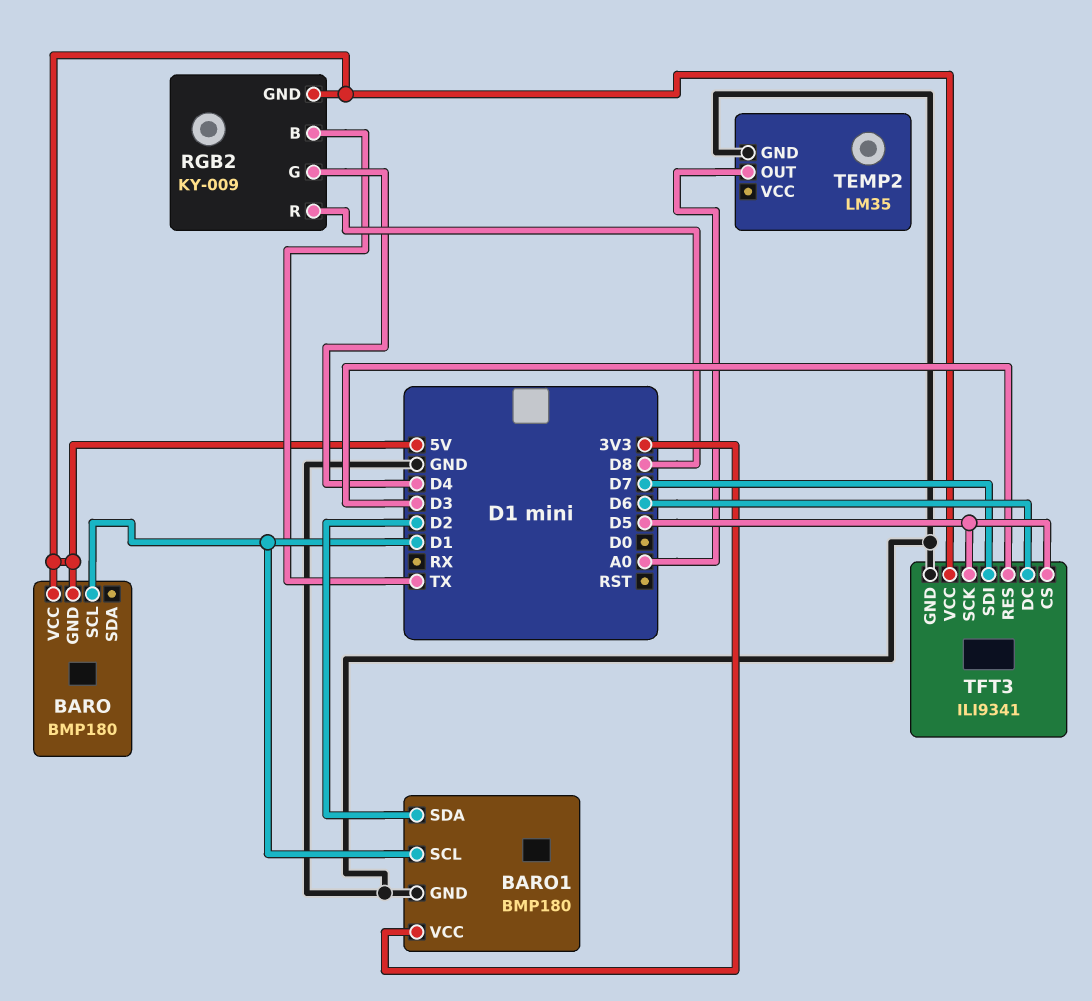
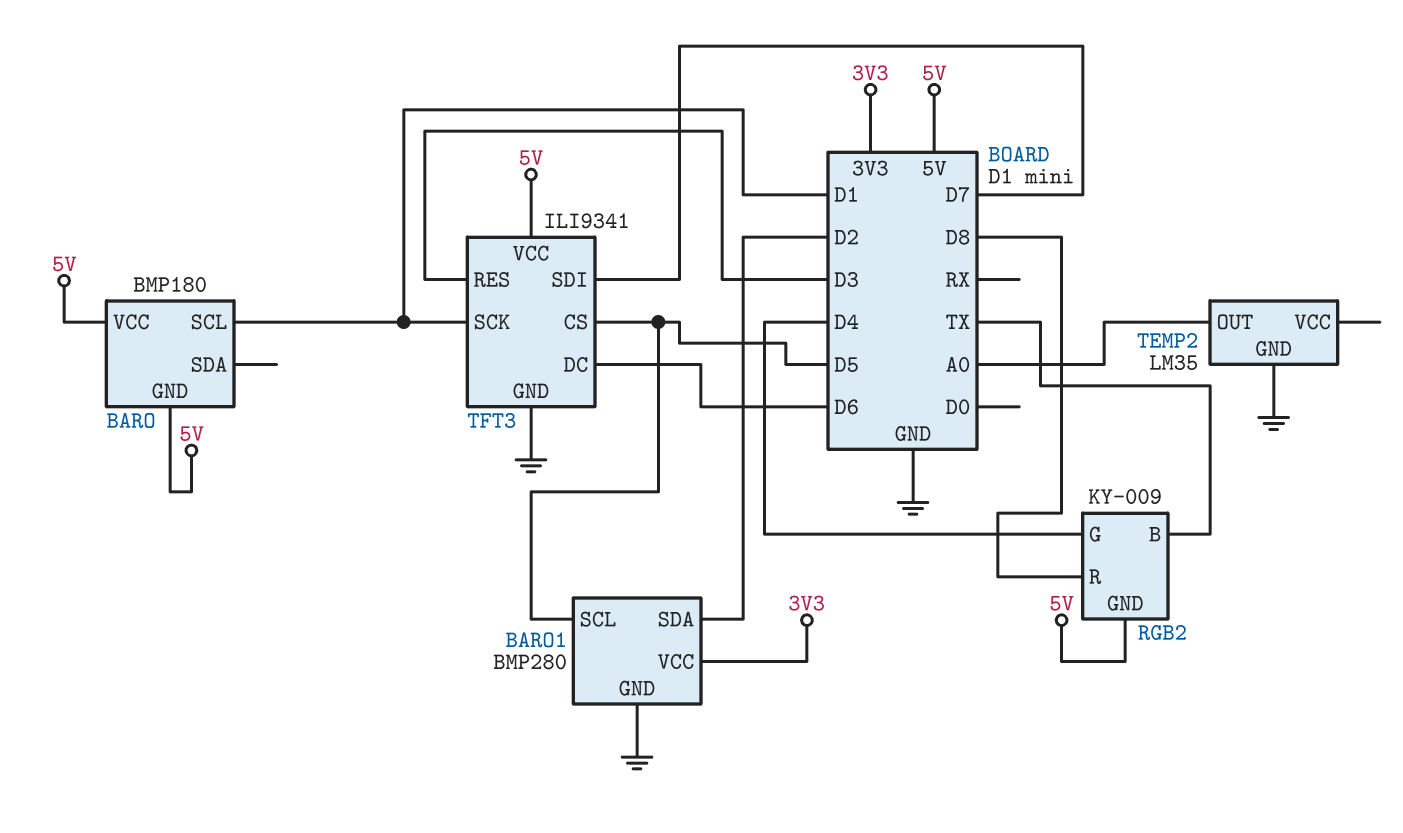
BARO1: BMP180 -> BMP280
BARO1 pin SCL: D1 -> D5
TFT3 pin SCK: D5 -> D1

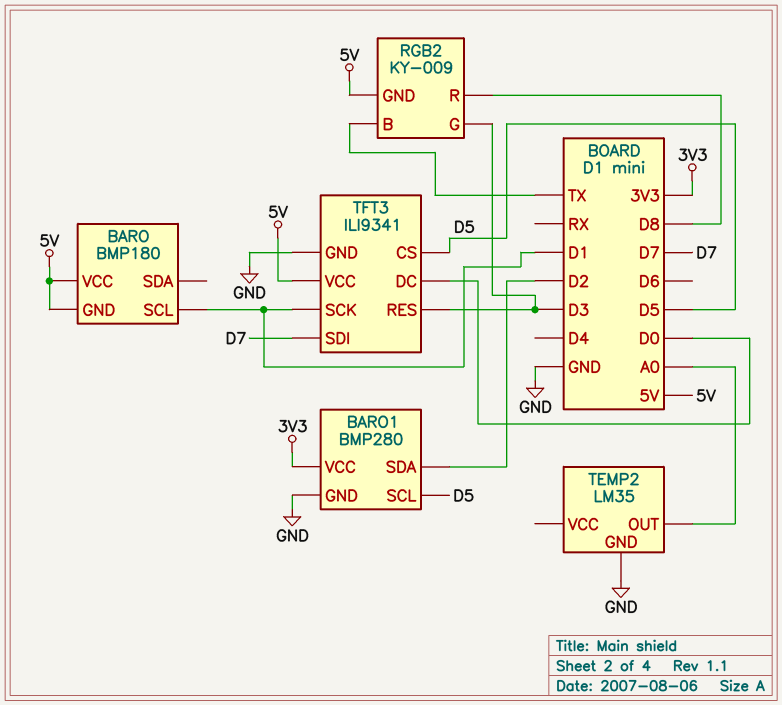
RGB2 pin G: D4 -> D3
TFT3 pin DC: D6 -> D0

